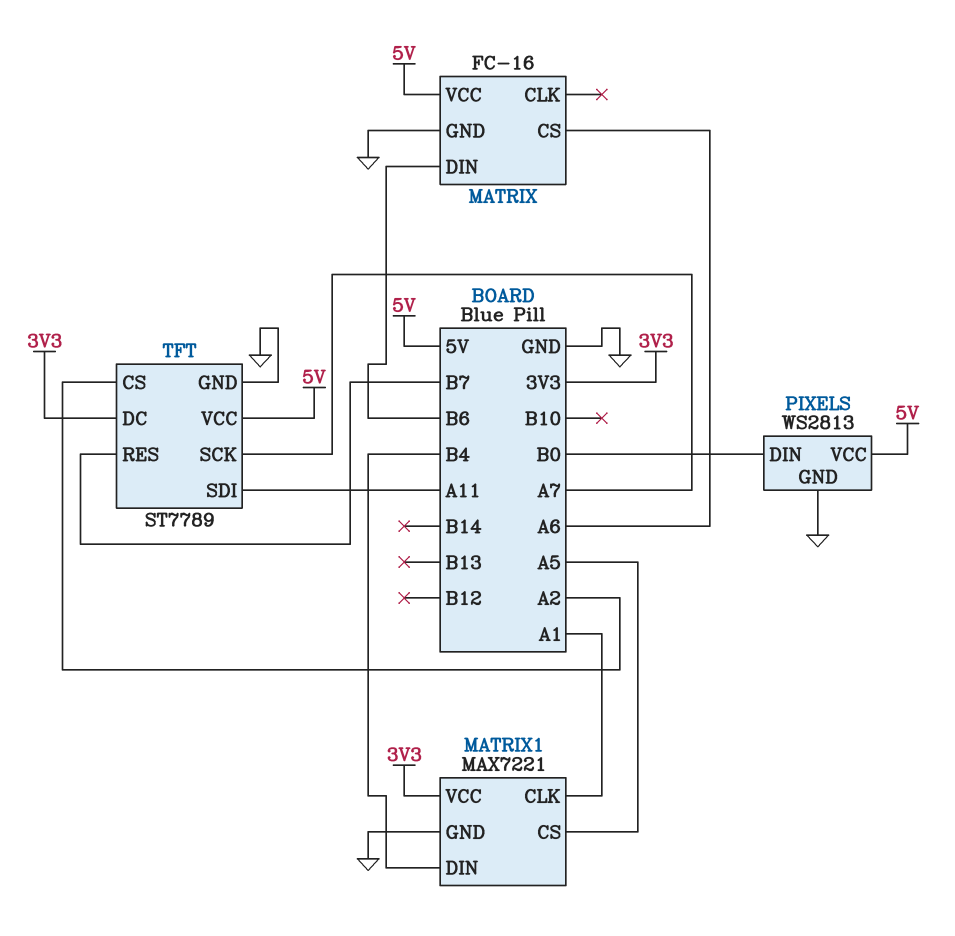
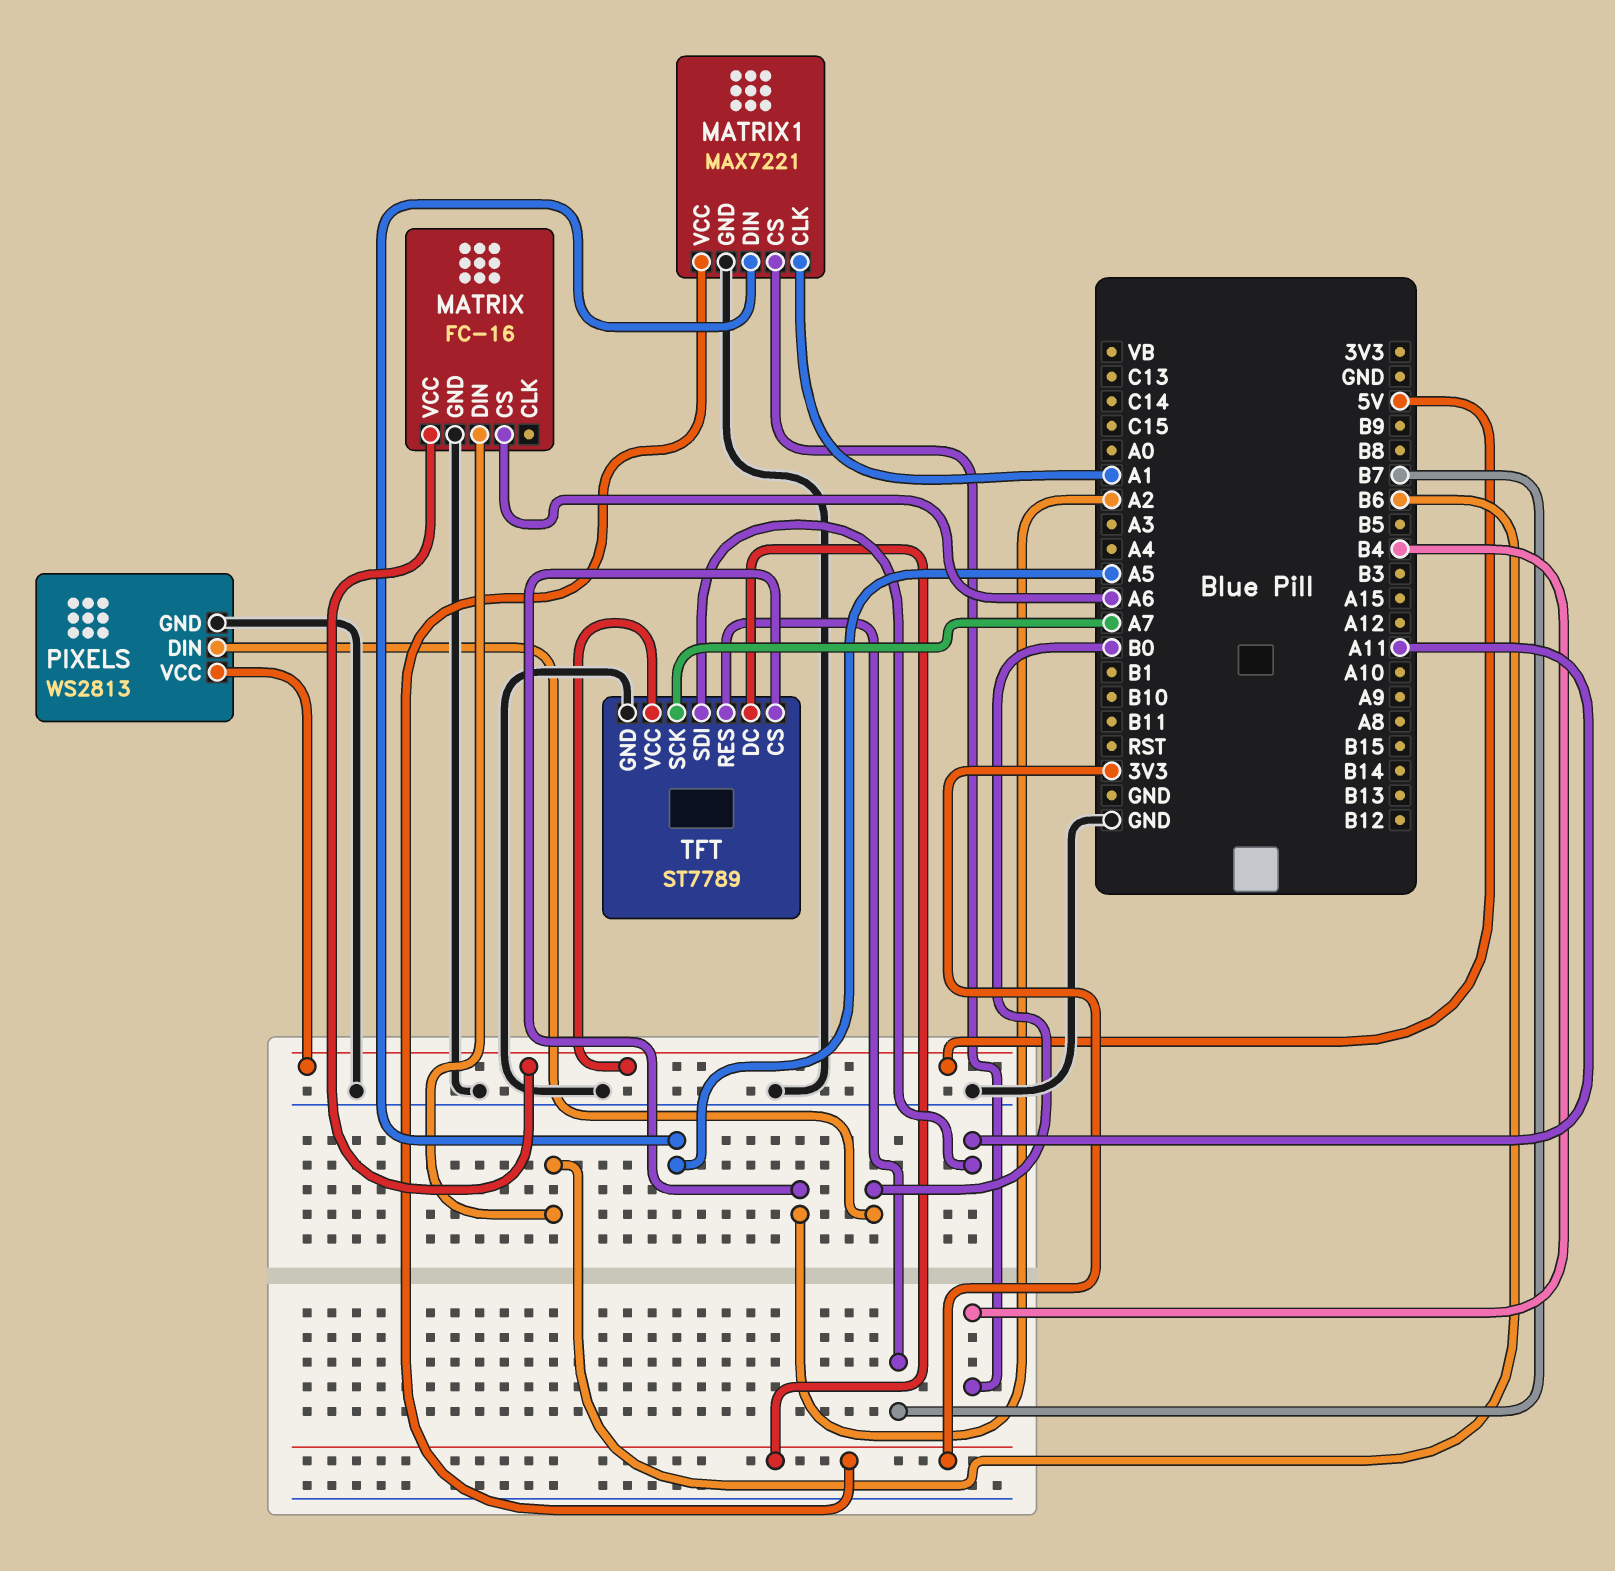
MATRIX1 pin CS: A5 -> B4
MATRIX1 pin DIN: B4 -> A5

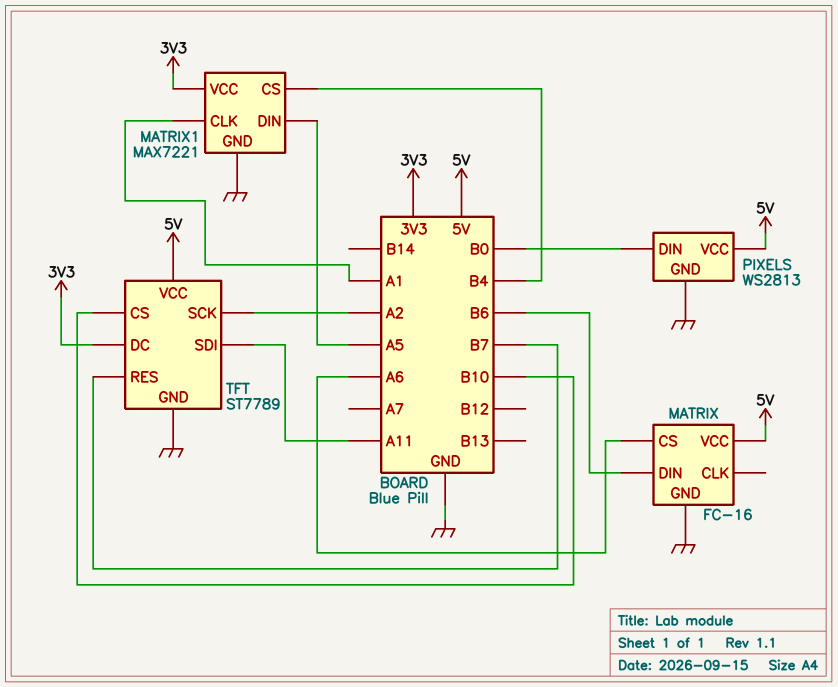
TFT pin CS: A2 -> B10
TFT pin SCK: A7 -> A2

